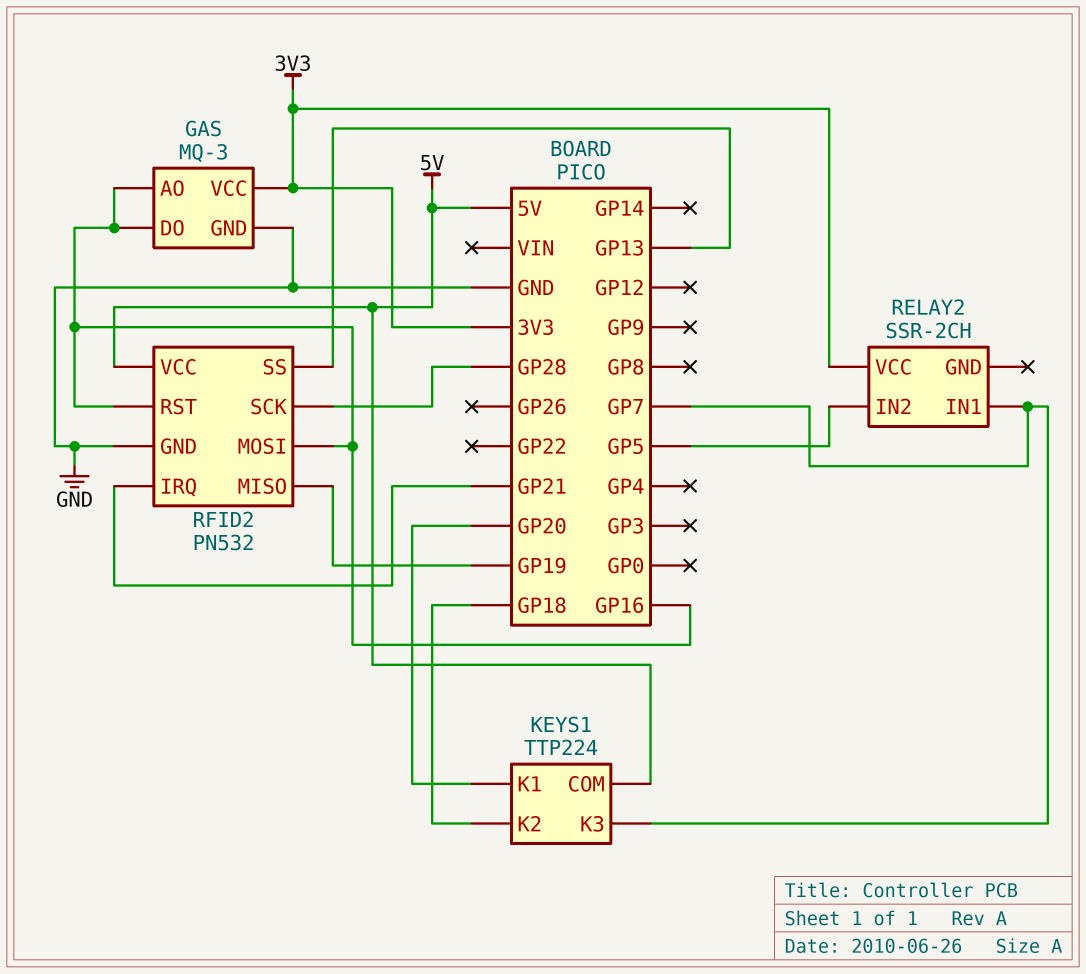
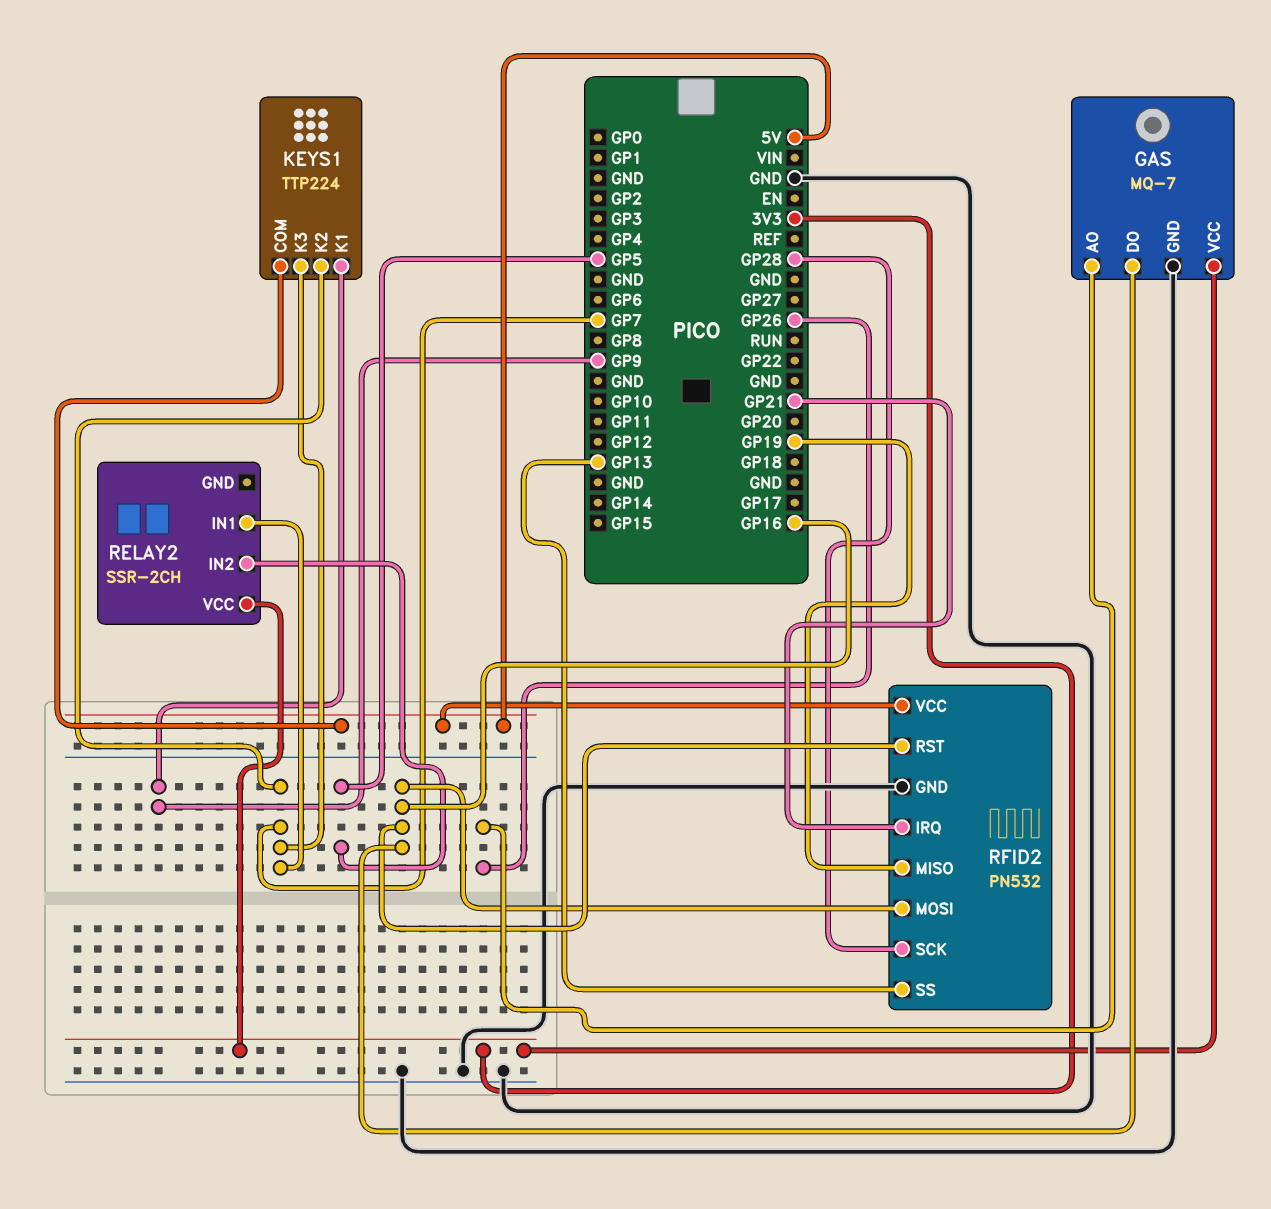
GAS: MQ-3 -> MQ-7
GAS pin AO: GP16 -> GP26
KEYS1 pin K1: GP20 -> GP9
KEYS1 pin K2: GP18 -> GP7

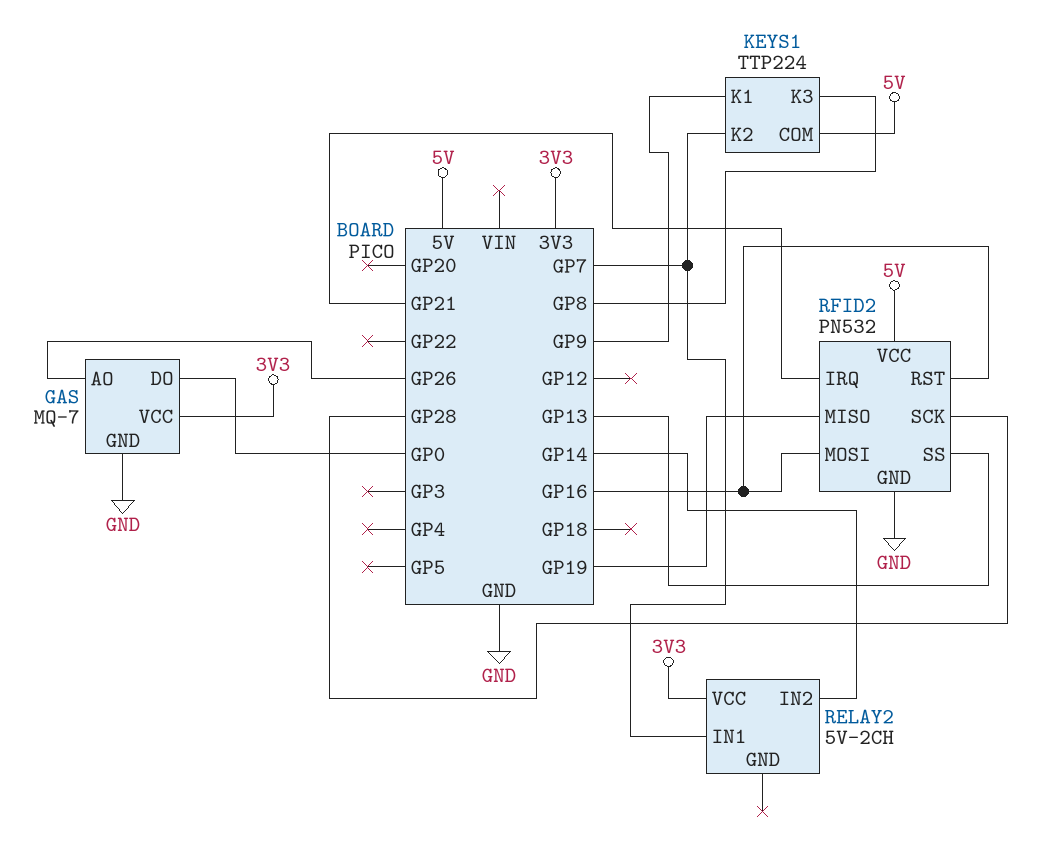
GAS pin DO: GP16 -> GP0
KEYS1 pin K3: GP7 -> GP8
RELAY2: SSR-2CH -> 5V-2CH
RELAY2 pin IN2: GP5 -> GP14

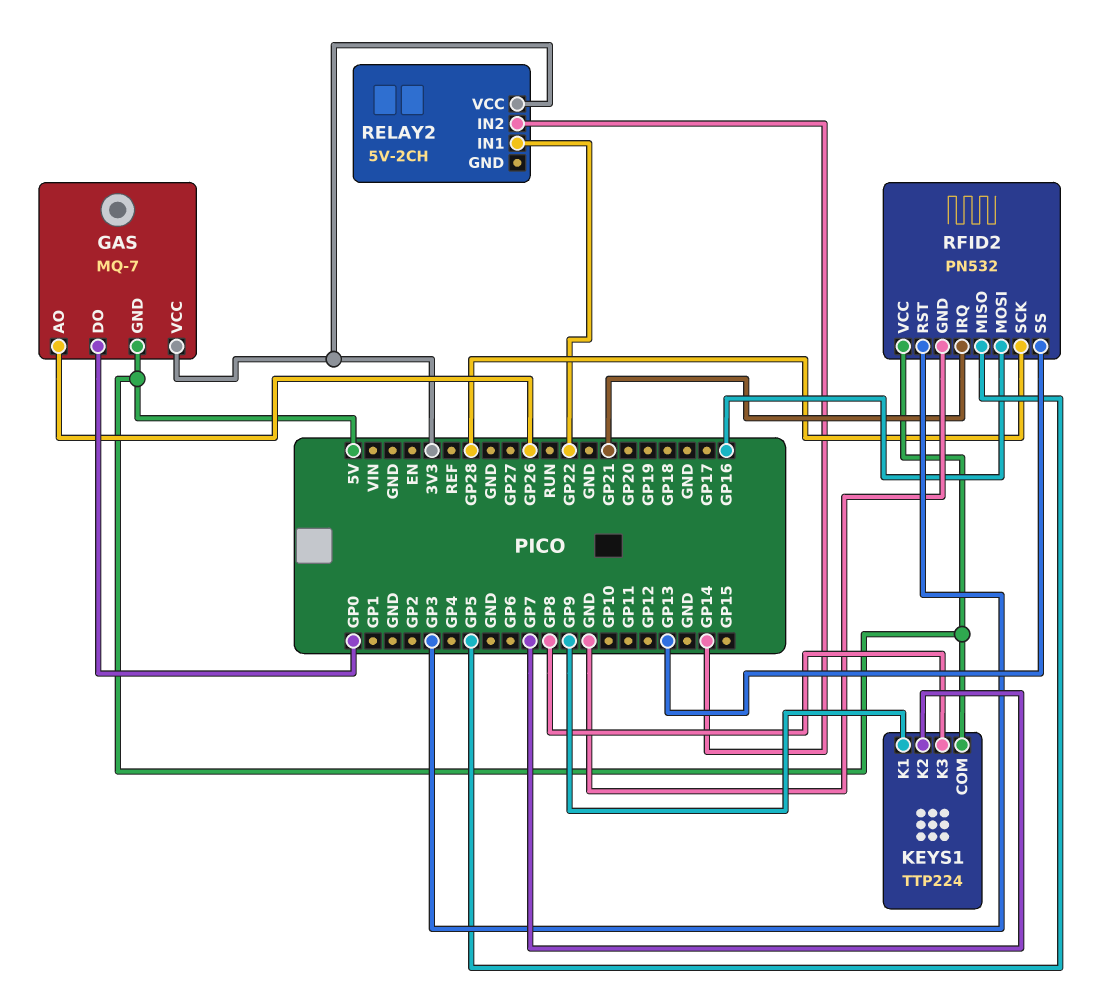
GAS pin GND: GND -> 5V
RELAY2 pin IN1: GP7 -> GP22
RFID2 pin MISO: GP19 -> GP5
RFID2 pin RST: GP16 -> GP3

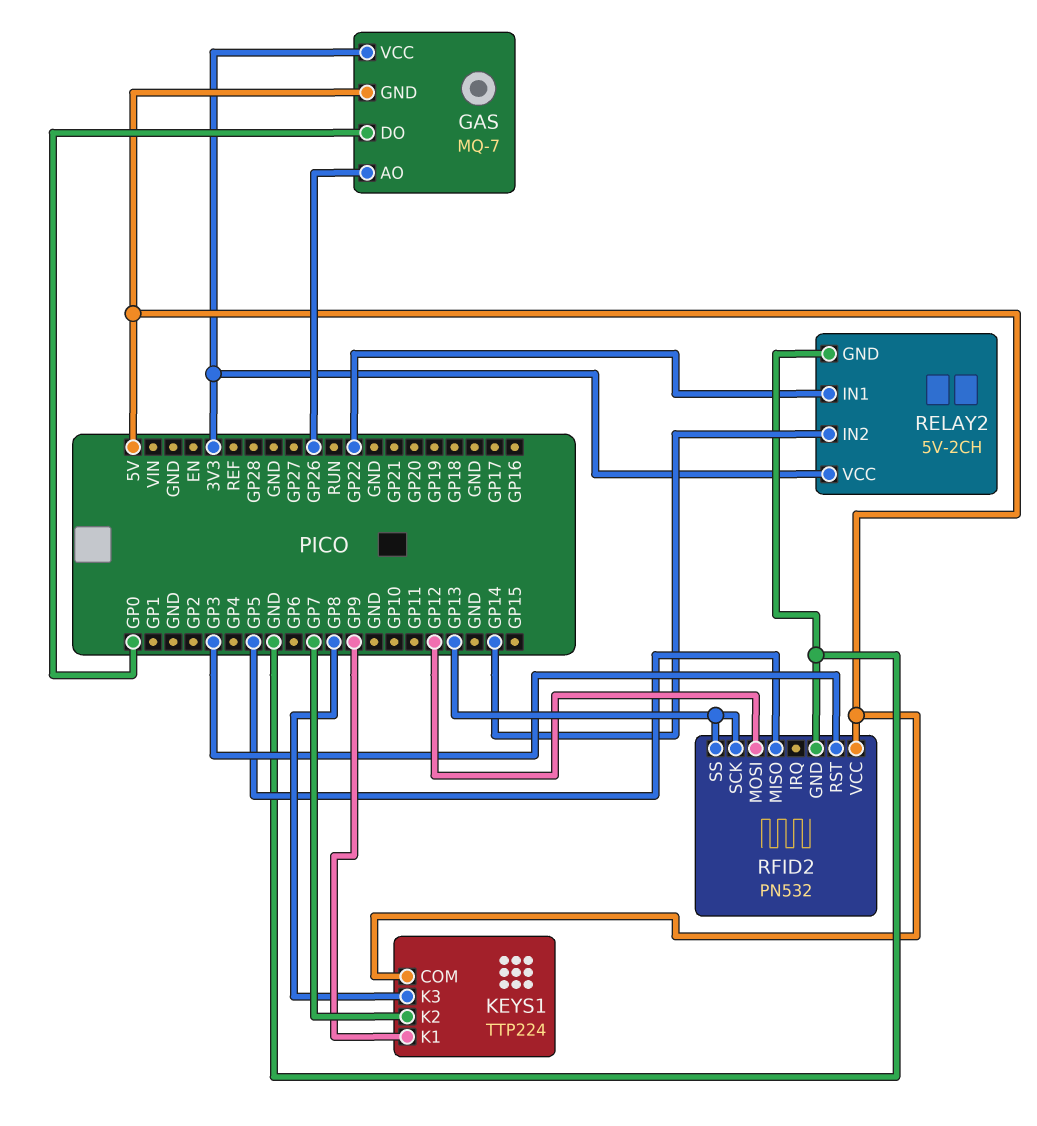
RELAY2 pin GND: none -> GND
RFID2 pin IRQ: GP21 -> none
RFID2 pin MOSI: GP16 -> GP12
RFID2 pin SCK: GP28 -> GP13

